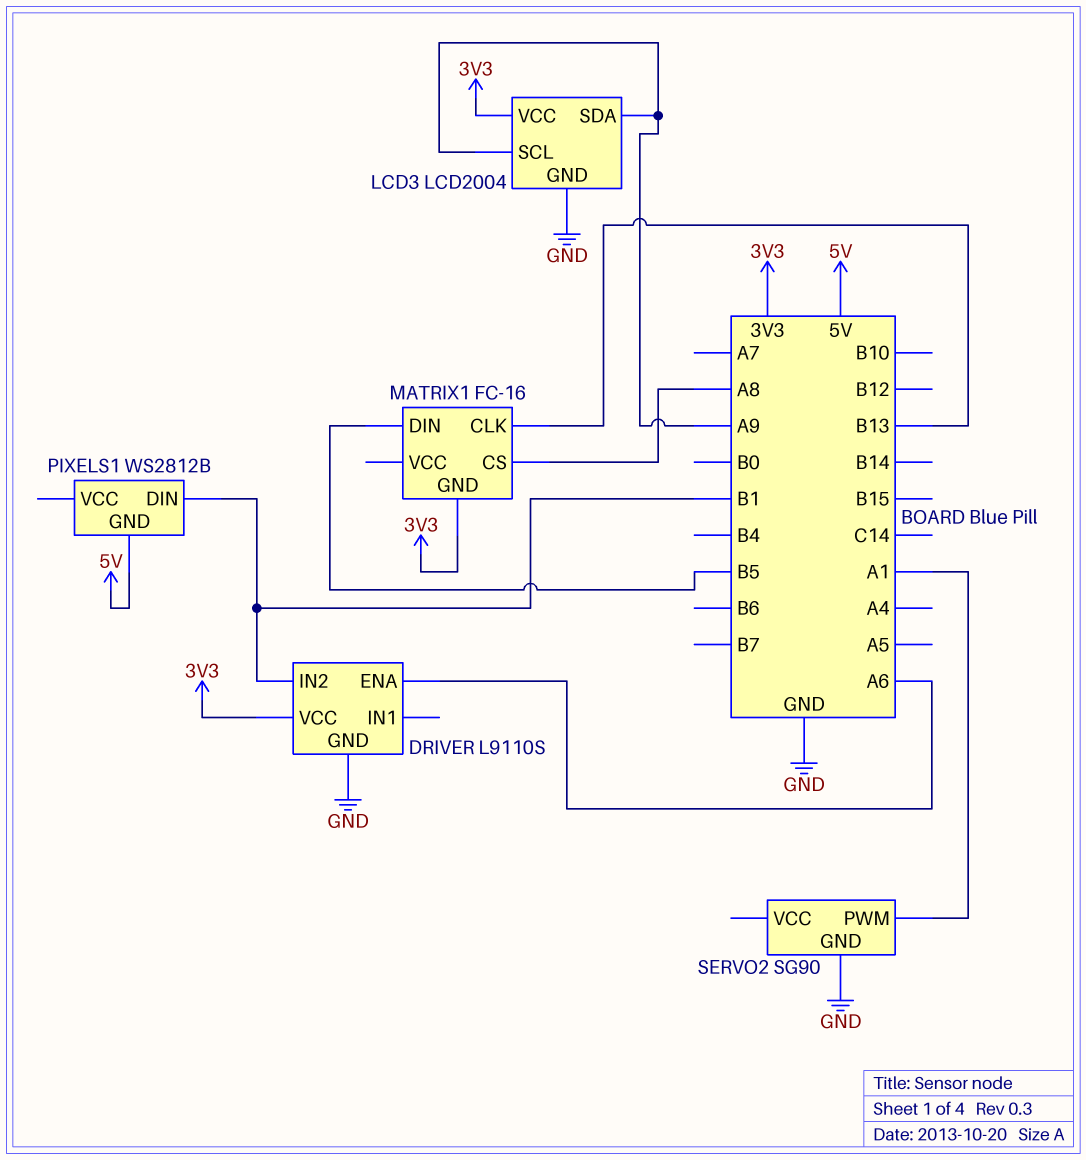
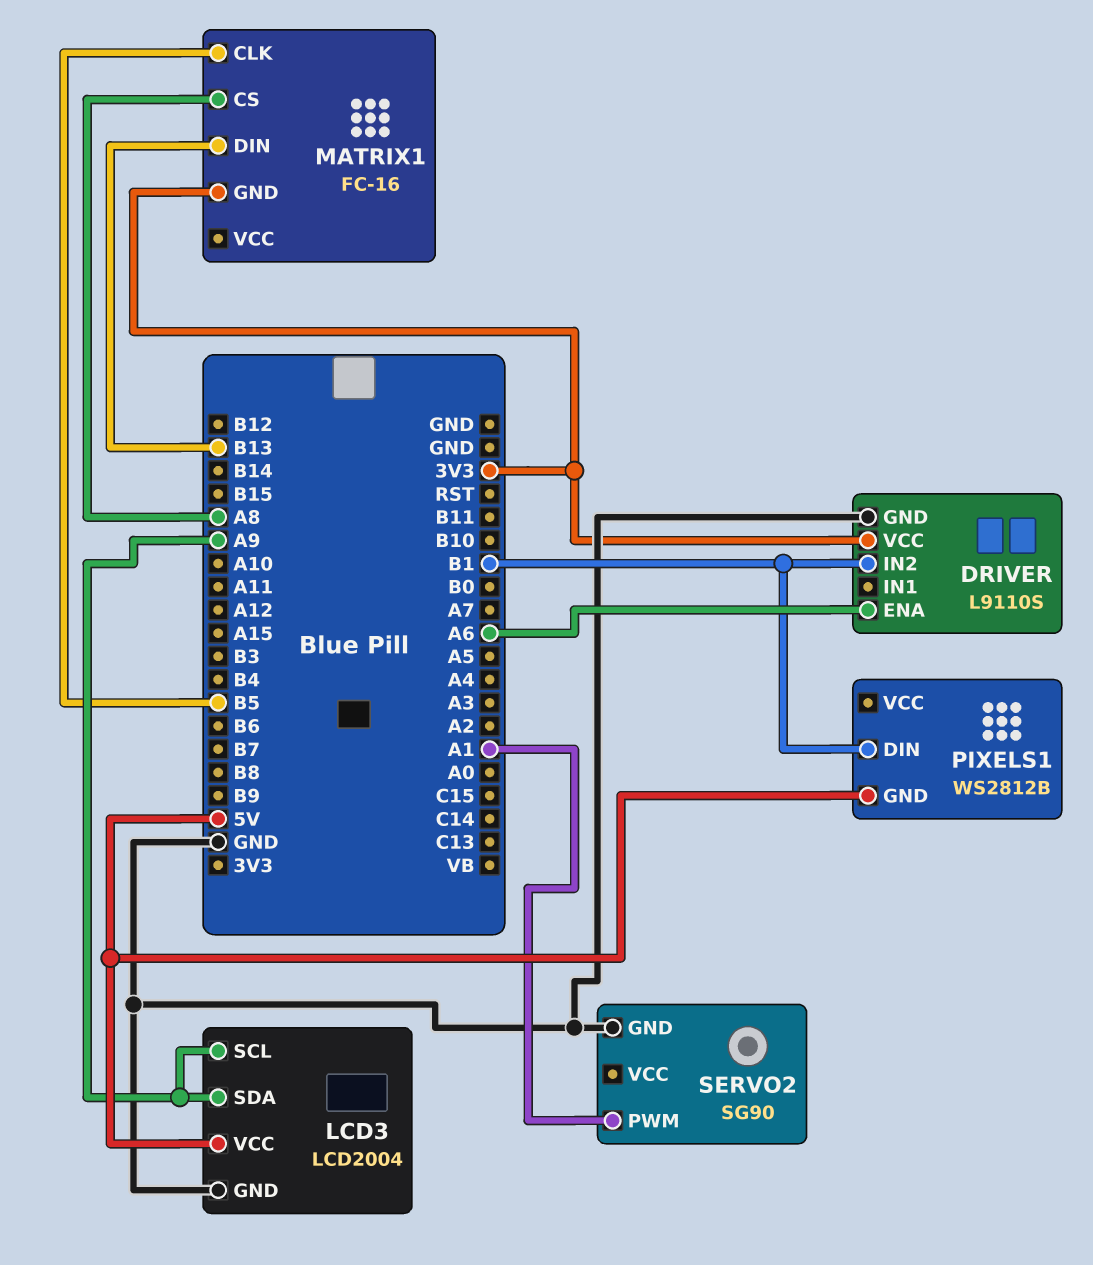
LCD3 pin VCC: 3V3 -> 5V
MATRIX1 pin CLK: B13 -> B5
MATRIX1 pin DIN: B5 -> B13

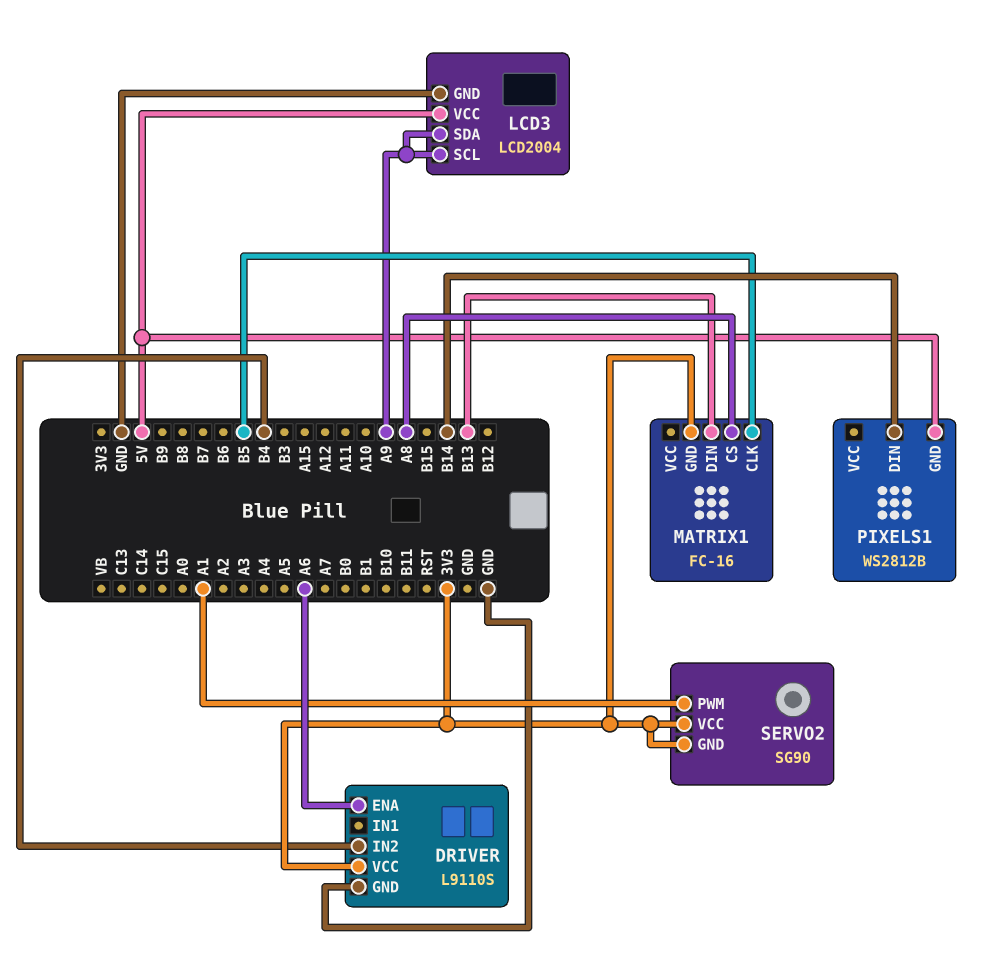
DRIVER pin IN2: B1 -> B4
PIXELS1 pin DIN: B1 -> B14
SERVO2 pin GND: GND -> 3V3
SERVO2 pin VCC: none -> 3V3

